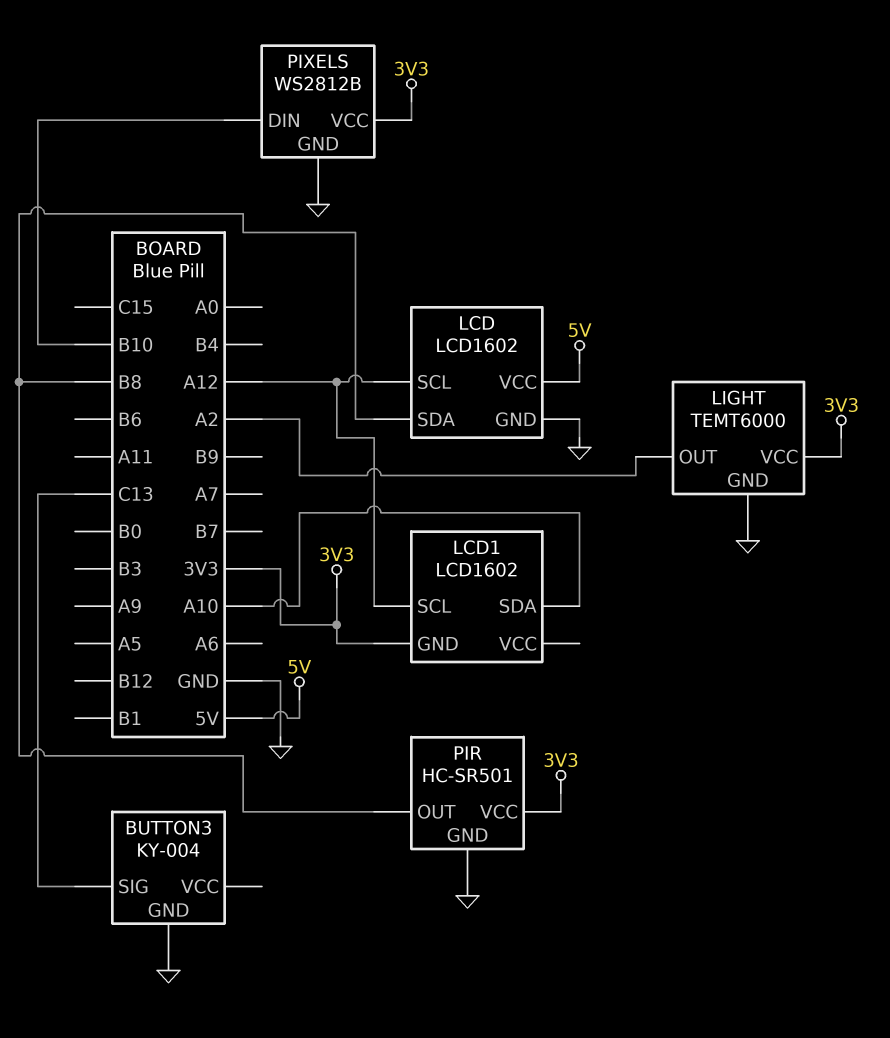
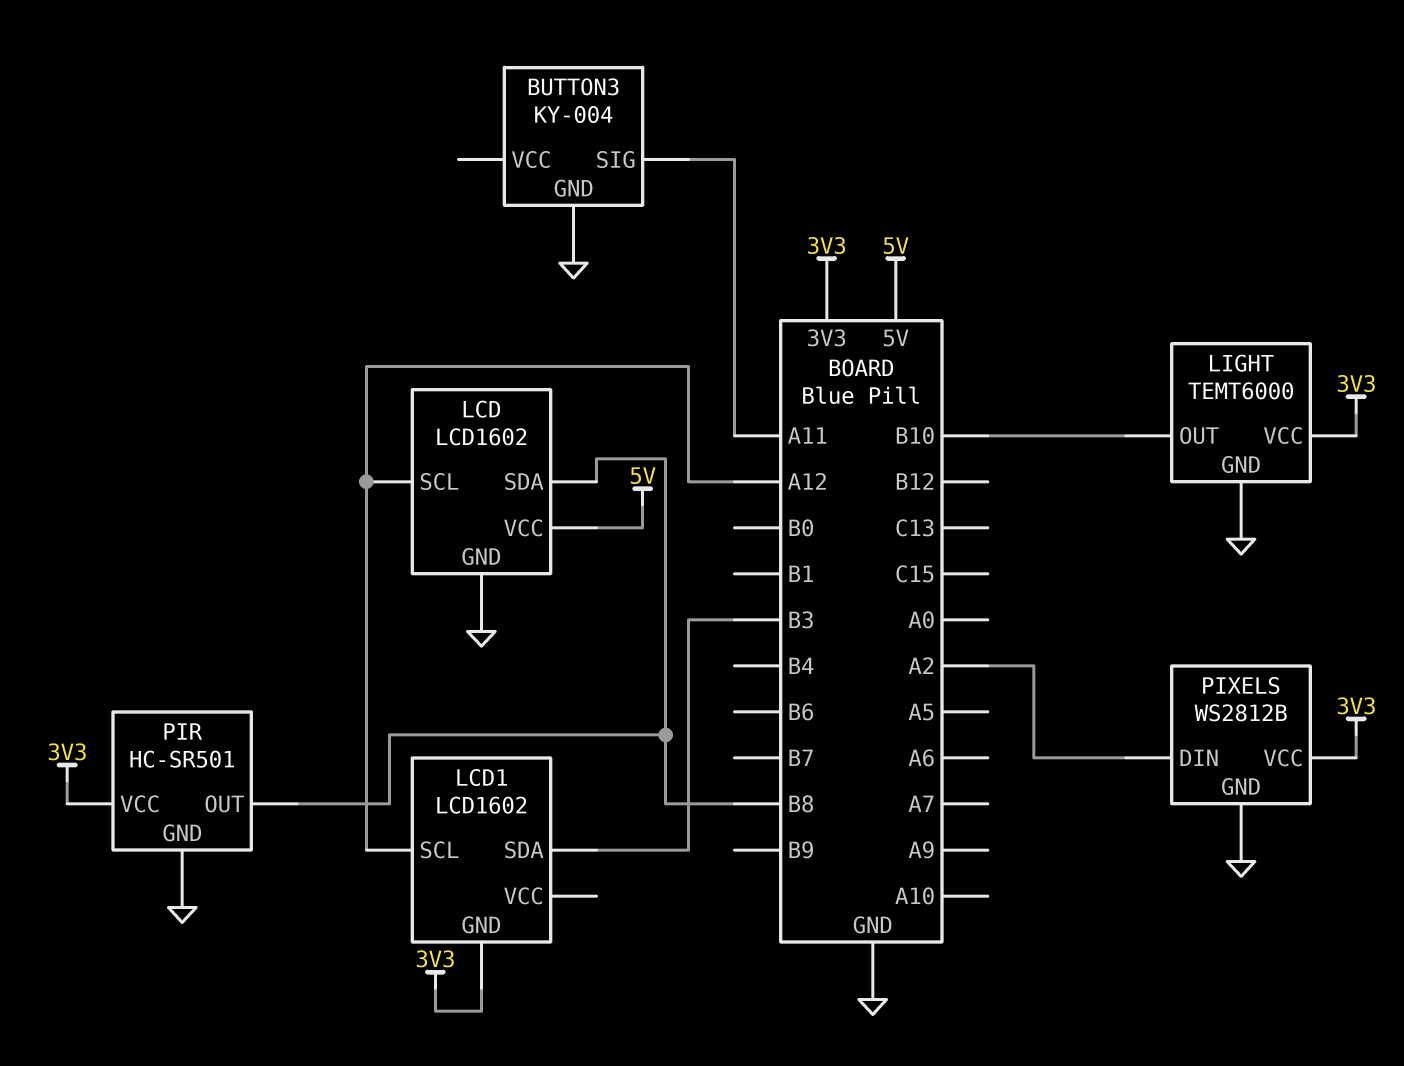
BUTTON3 pin SIG: C13 -> A11
LCD1 pin SDA: A10 -> B3
LIGHT pin OUT: A2 -> B10
PIXELS pin DIN: B10 -> A2

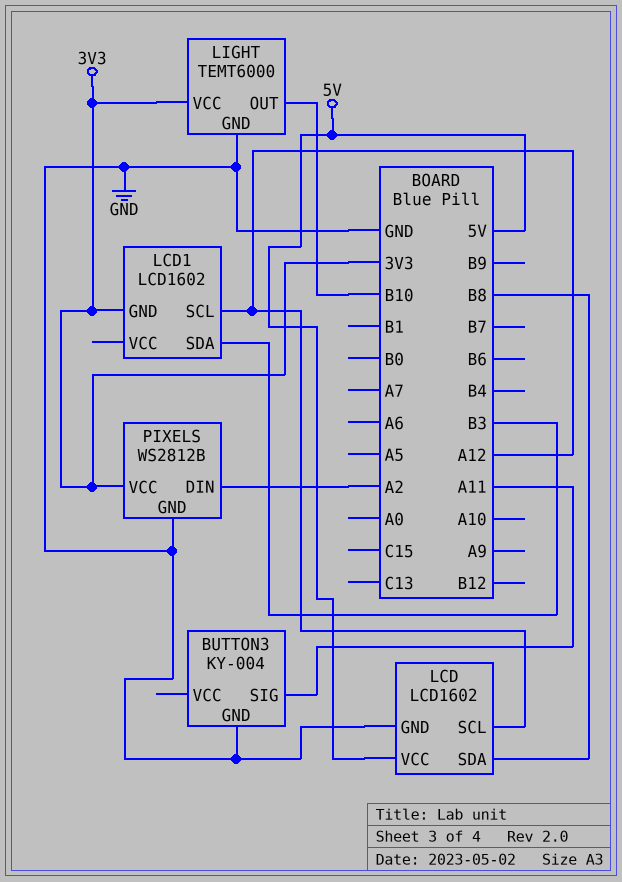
PIR: HC-SR501 -> none
PIR pin GND: GND -> none
PIR pin OUT: B8 -> none
PIR pin VCC: 3V3 -> none

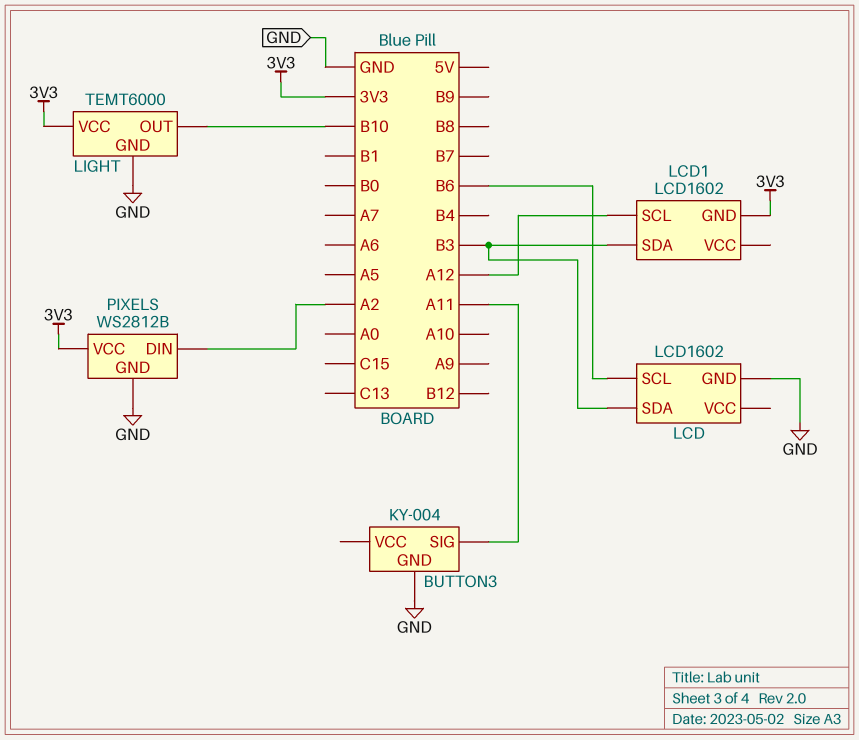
LCD pin SCL: A12 -> B6
LCD pin SDA: B8 -> B3
LCD pin VCC: 5V -> none

